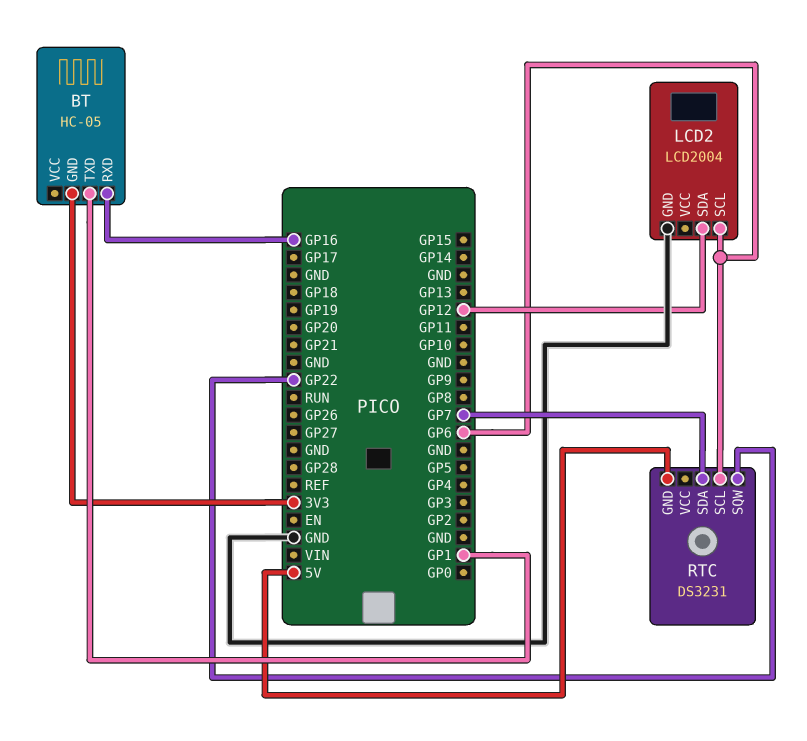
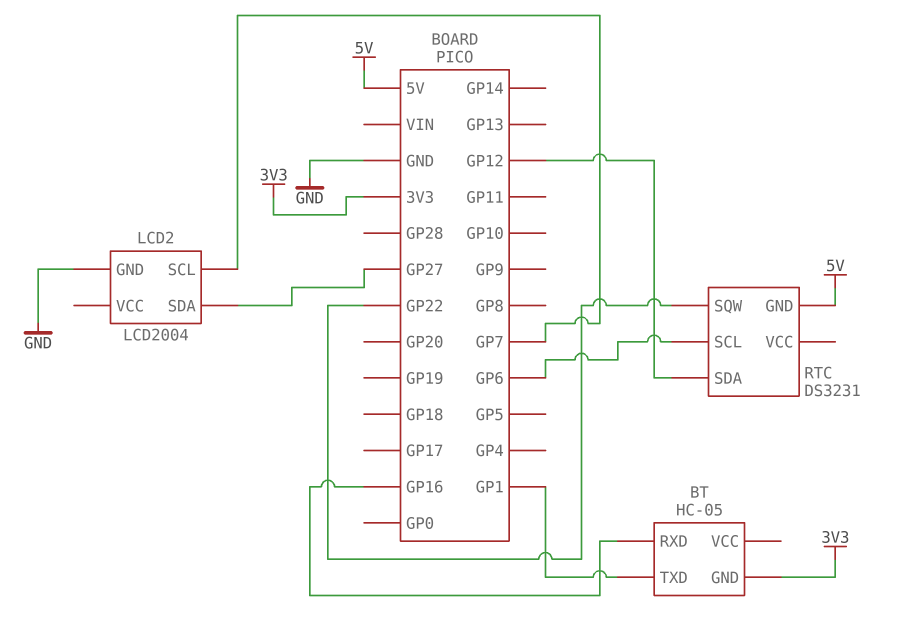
LCD2 pin SCL: GP6 -> GP7
LCD2 pin SDA: GP12 -> GP27
RTC pin SDA: GP7 -> GP12

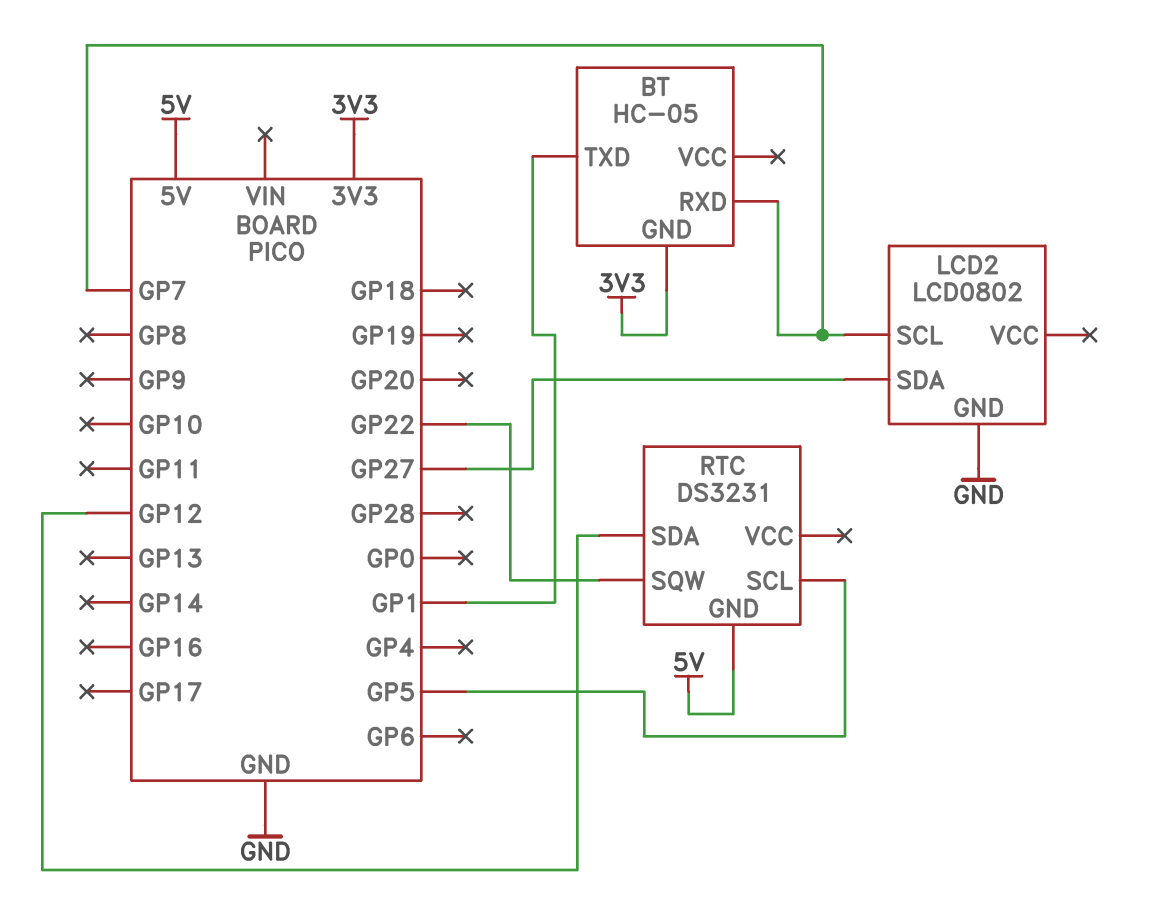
BT pin RXD: GP16 -> GP7
LCD2: LCD2004 -> LCD0802
RTC pin SCL: GP6 -> GP5

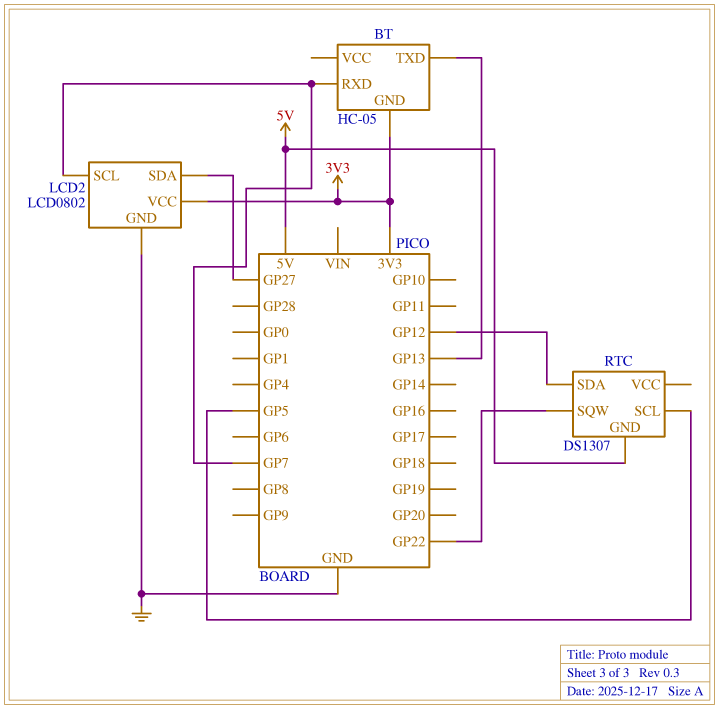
BT pin TXD: GP1 -> GP13
LCD2 pin VCC: none -> 3V3
RTC: DS3231 -> DS1307

